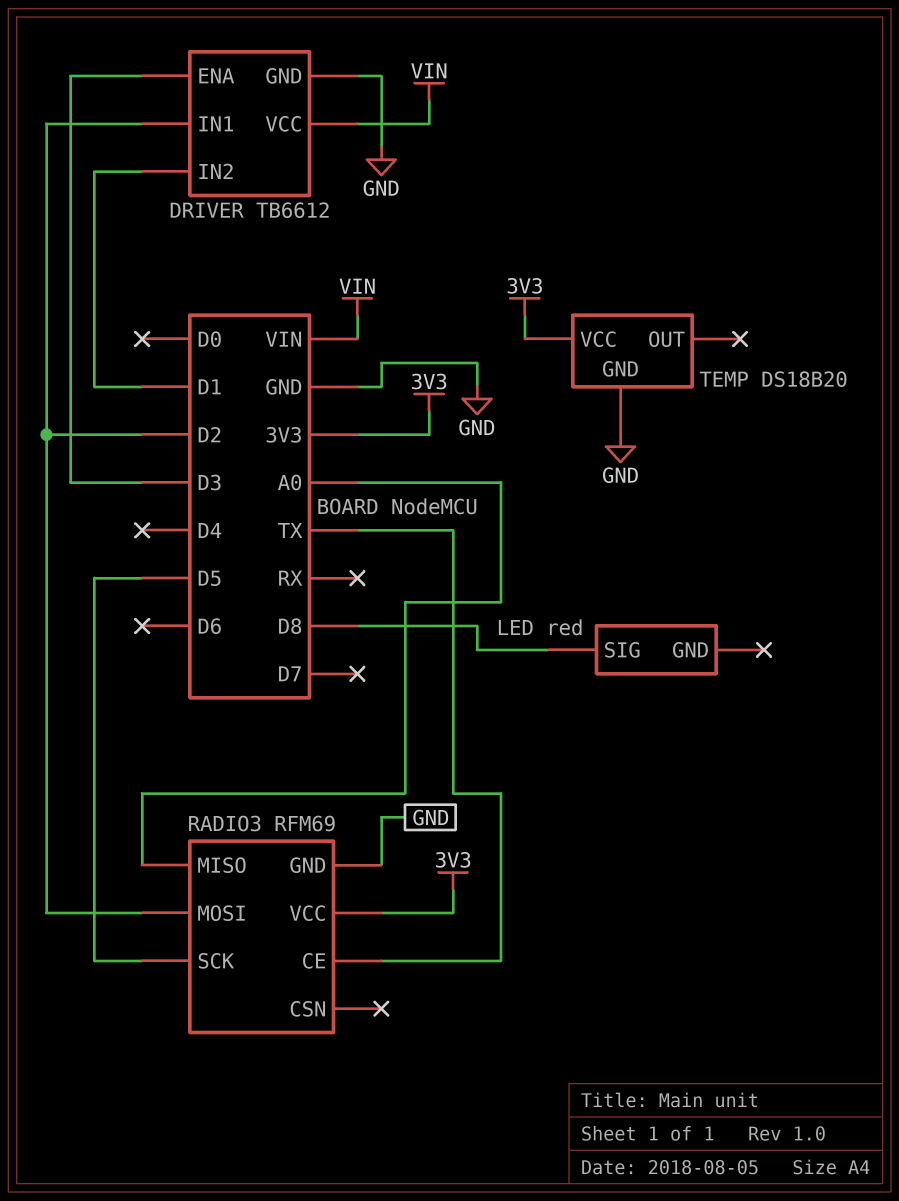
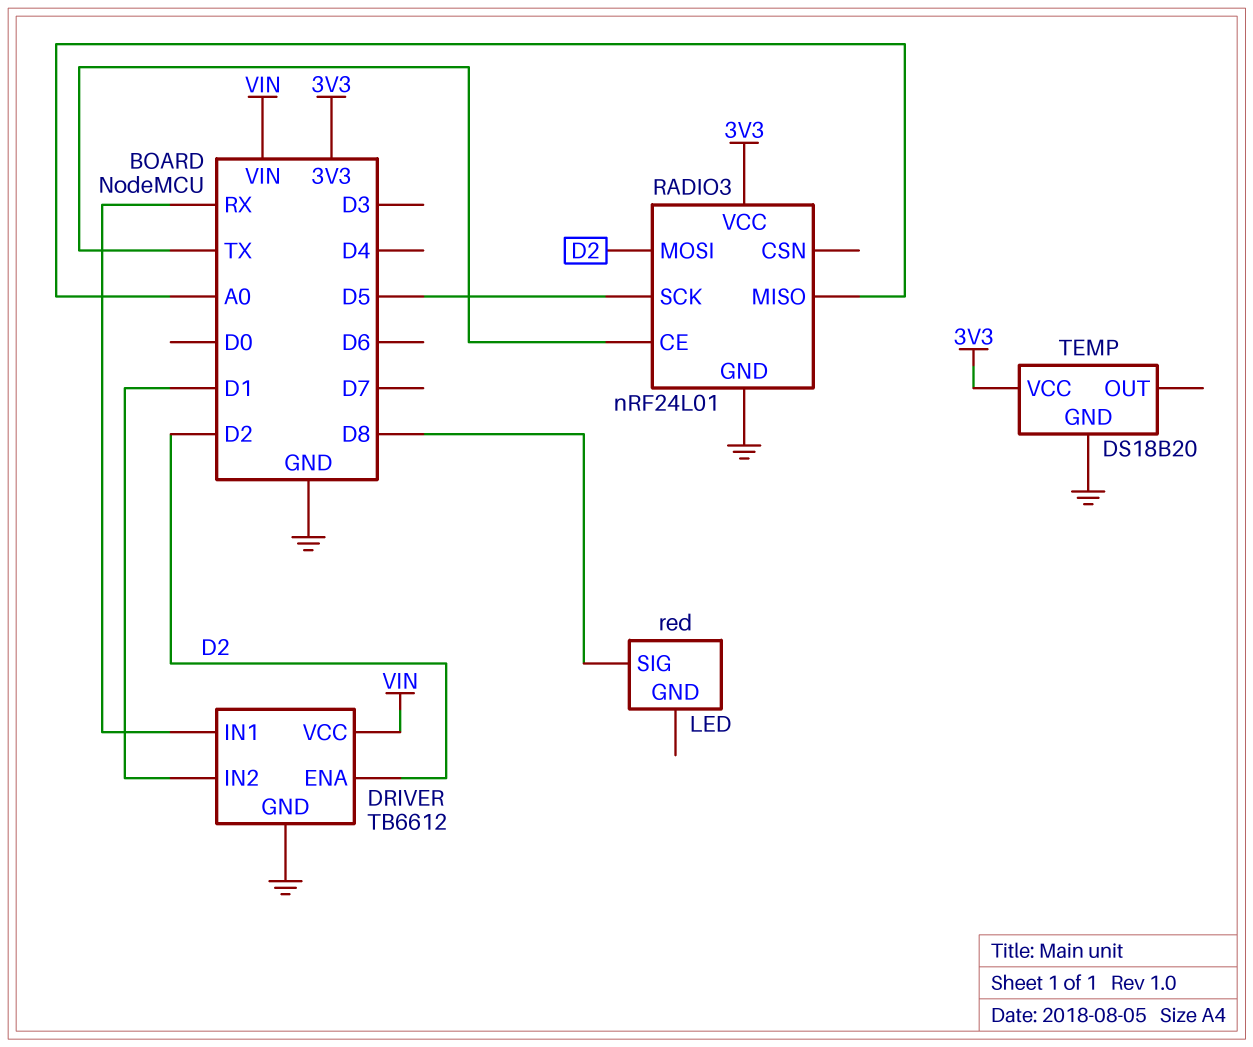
DRIVER pin ENA: D3 -> D2
DRIVER pin IN1: D2 -> RX
RADIO3: RFM69 -> nRF24L01

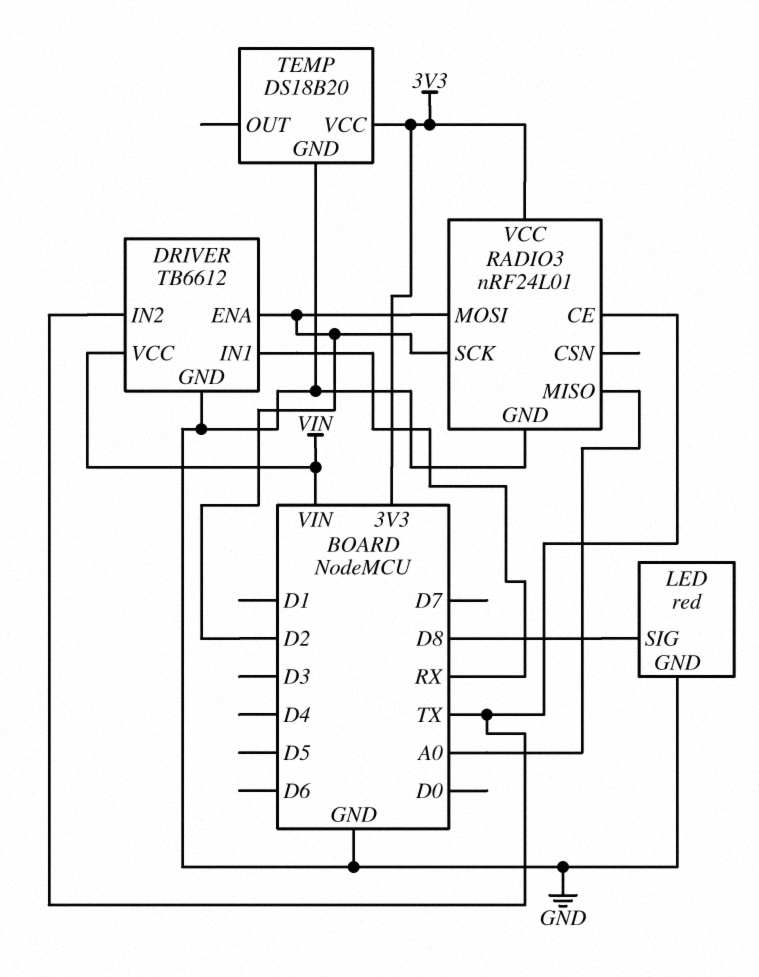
DRIVER pin IN2: D1 -> TX
LED pin GND: none -> GND
RADIO3 pin SCK: D5 -> D2

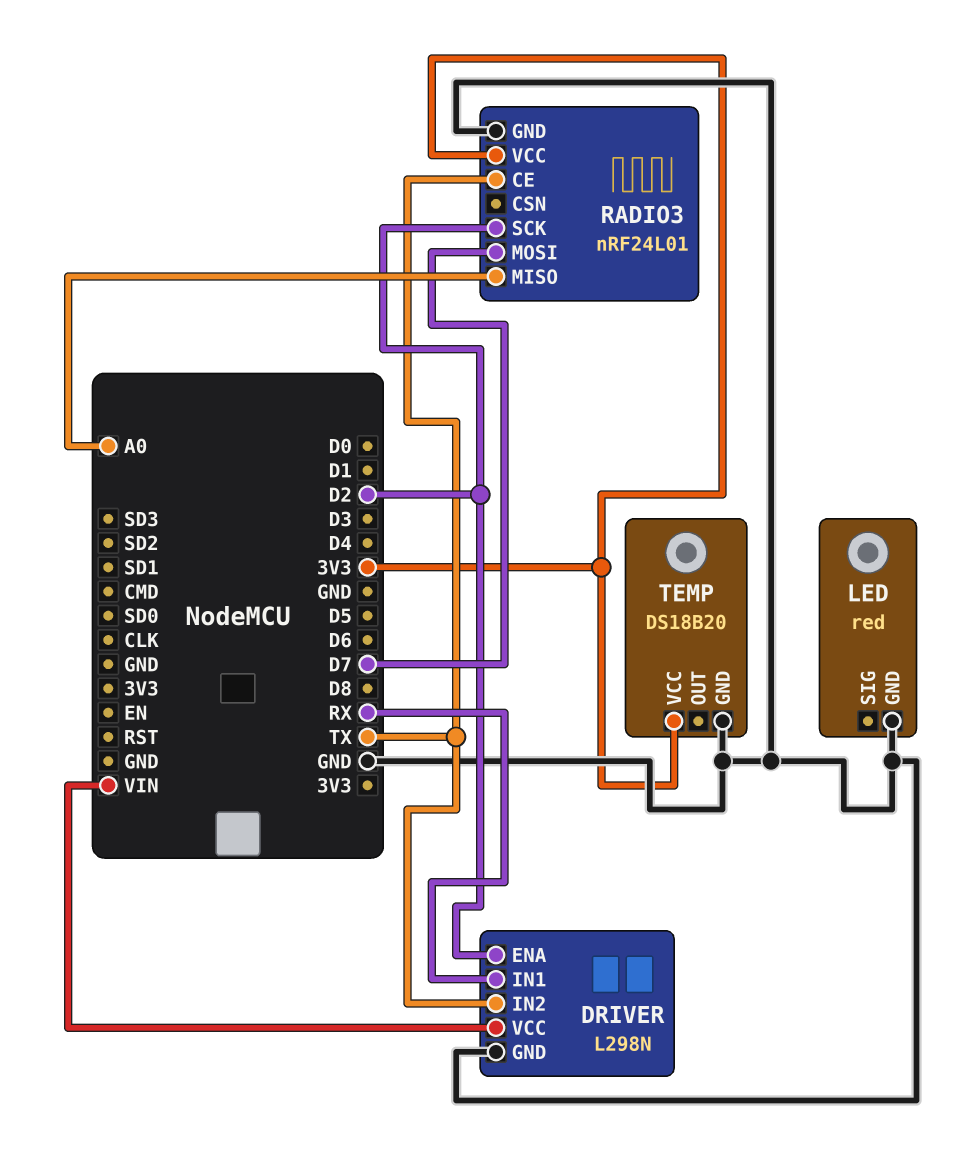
DRIVER: TB6612 -> L298N
LED pin SIG: D8 -> none
RADIO3 pin MOSI: D2 -> D7

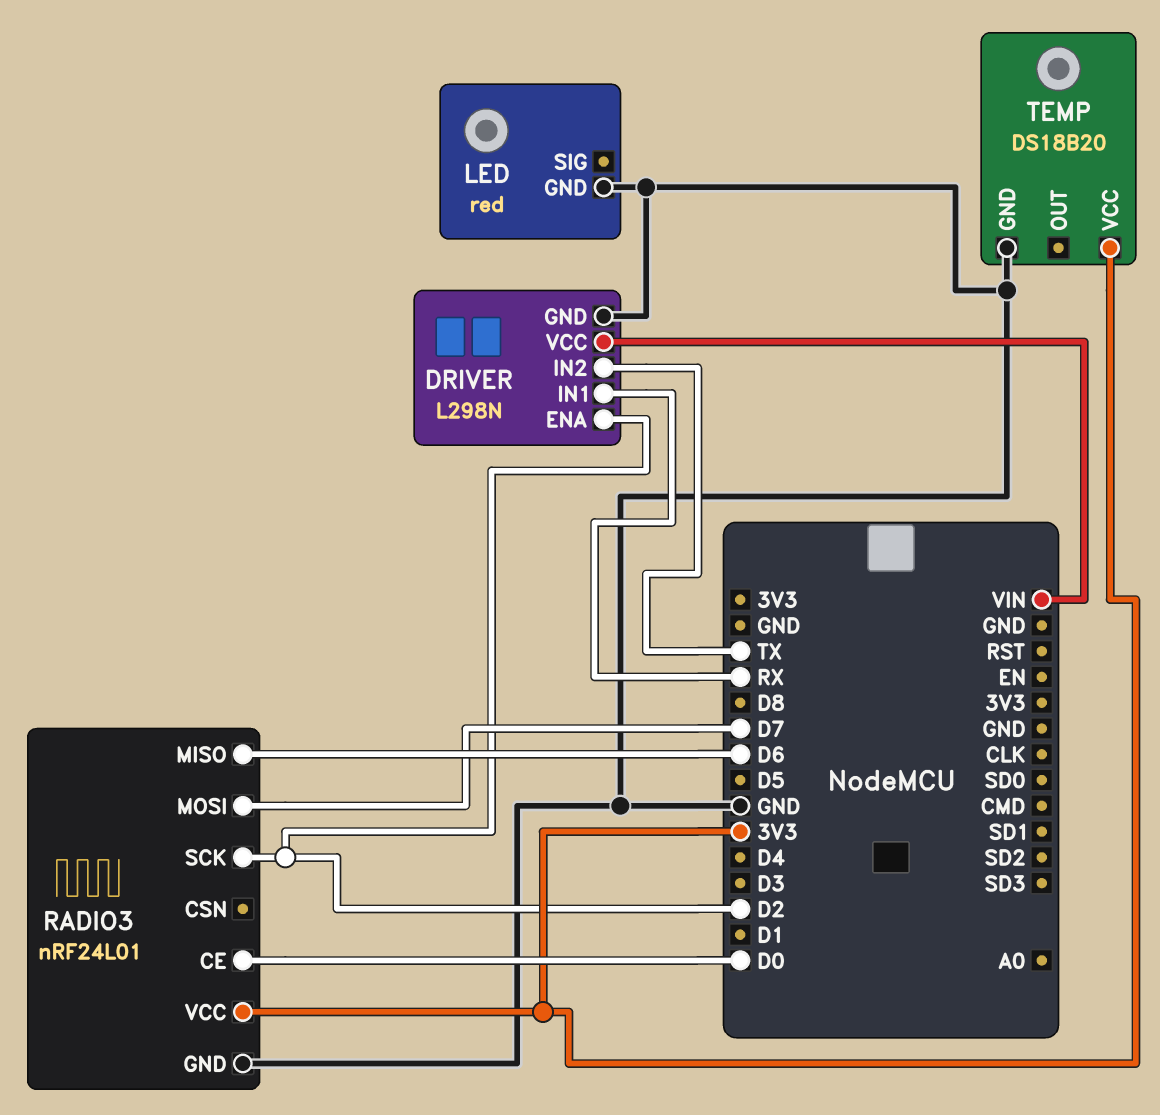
RADIO3 pin CE: TX -> D0
RADIO3 pin MISO: A0 -> D6

